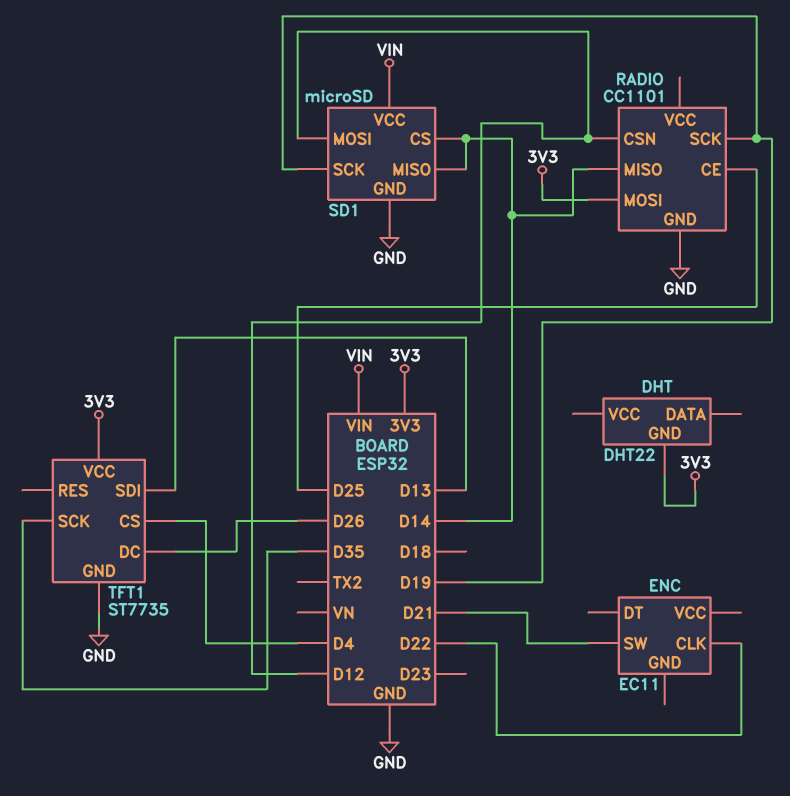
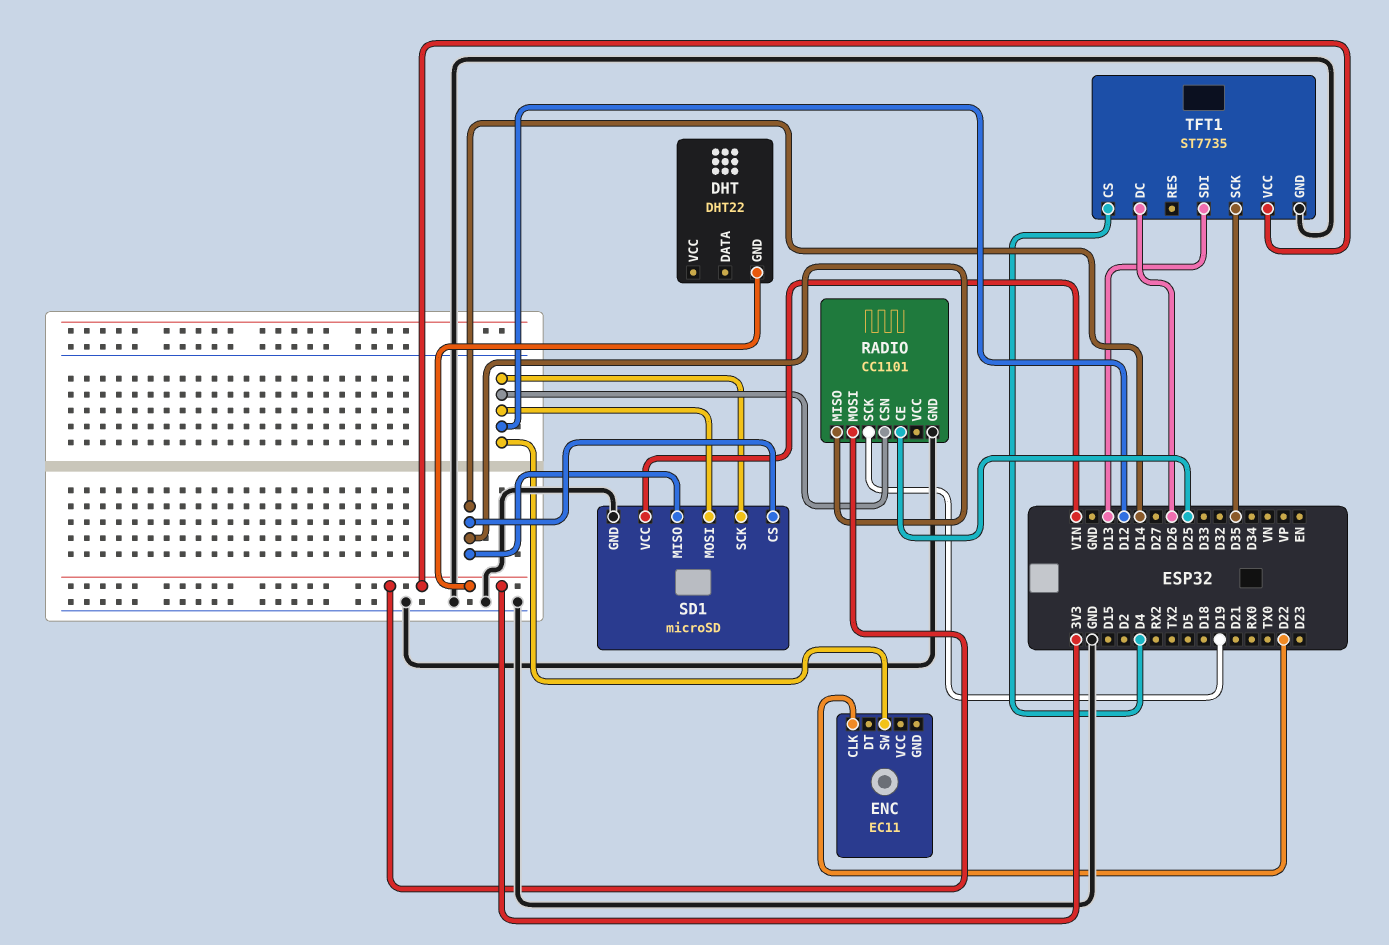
ENC pin SW: D21 -> D12
SD1 pin SCK: D19 -> D12

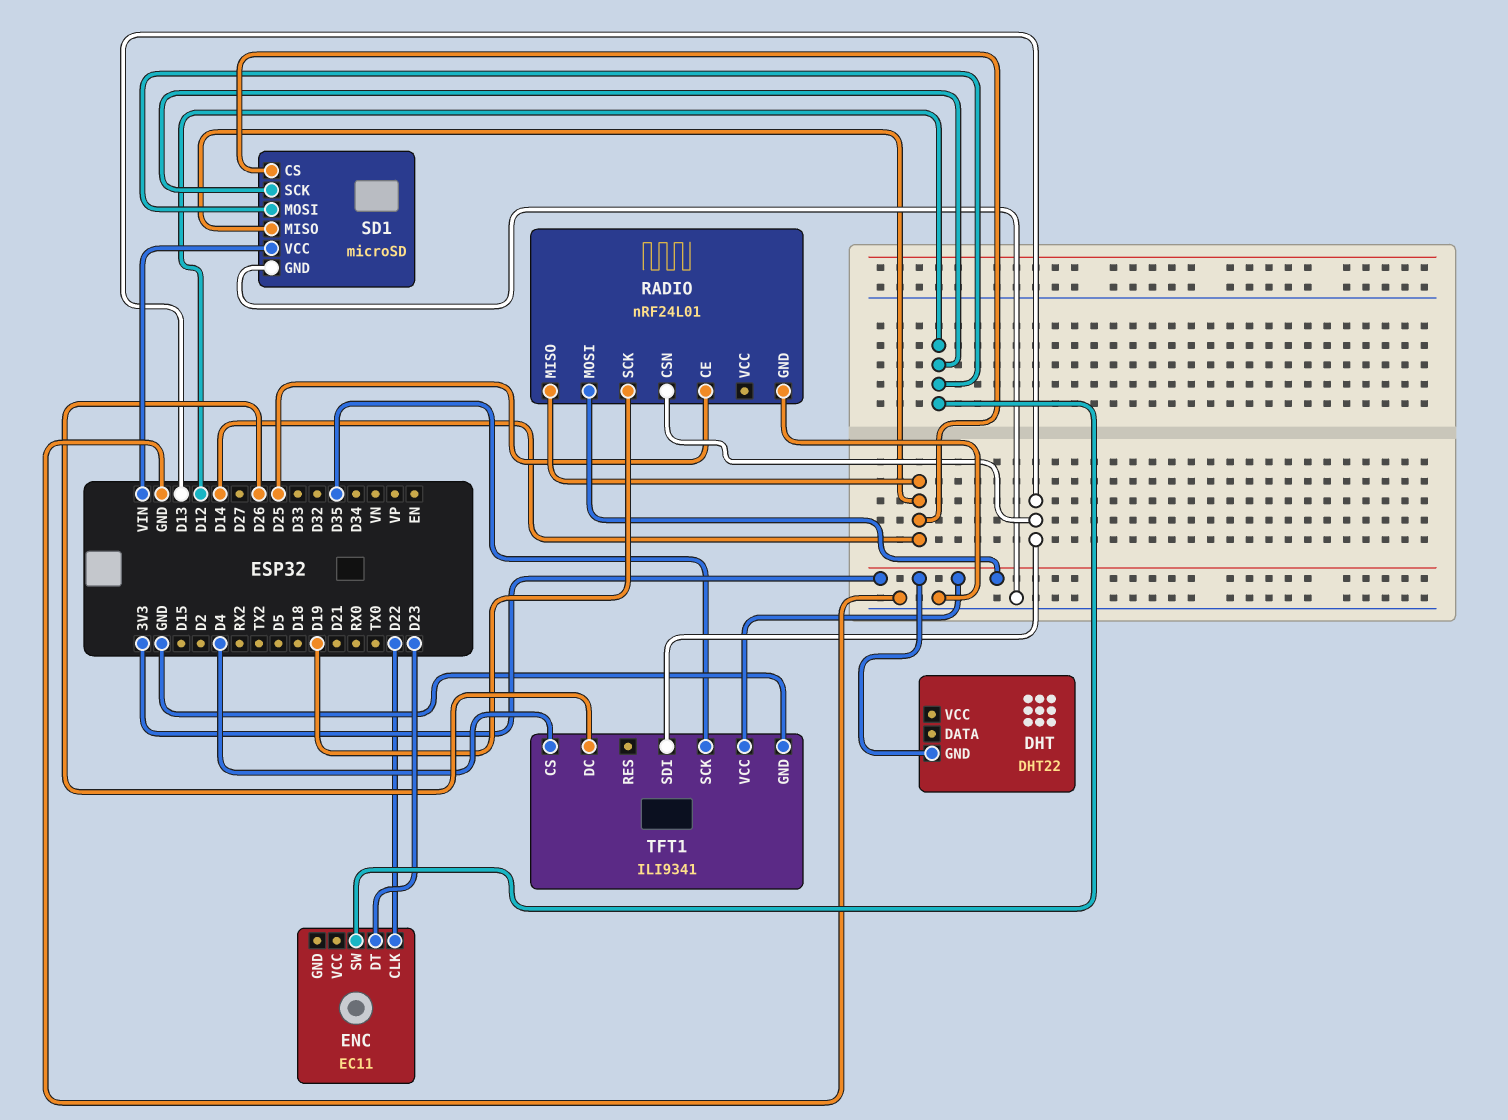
ENC pin DT: none -> D23
RADIO: CC1101 -> nRF24L01
RADIO pin CSN: D12 -> D13
TFT1: ST7735 -> ILI9341

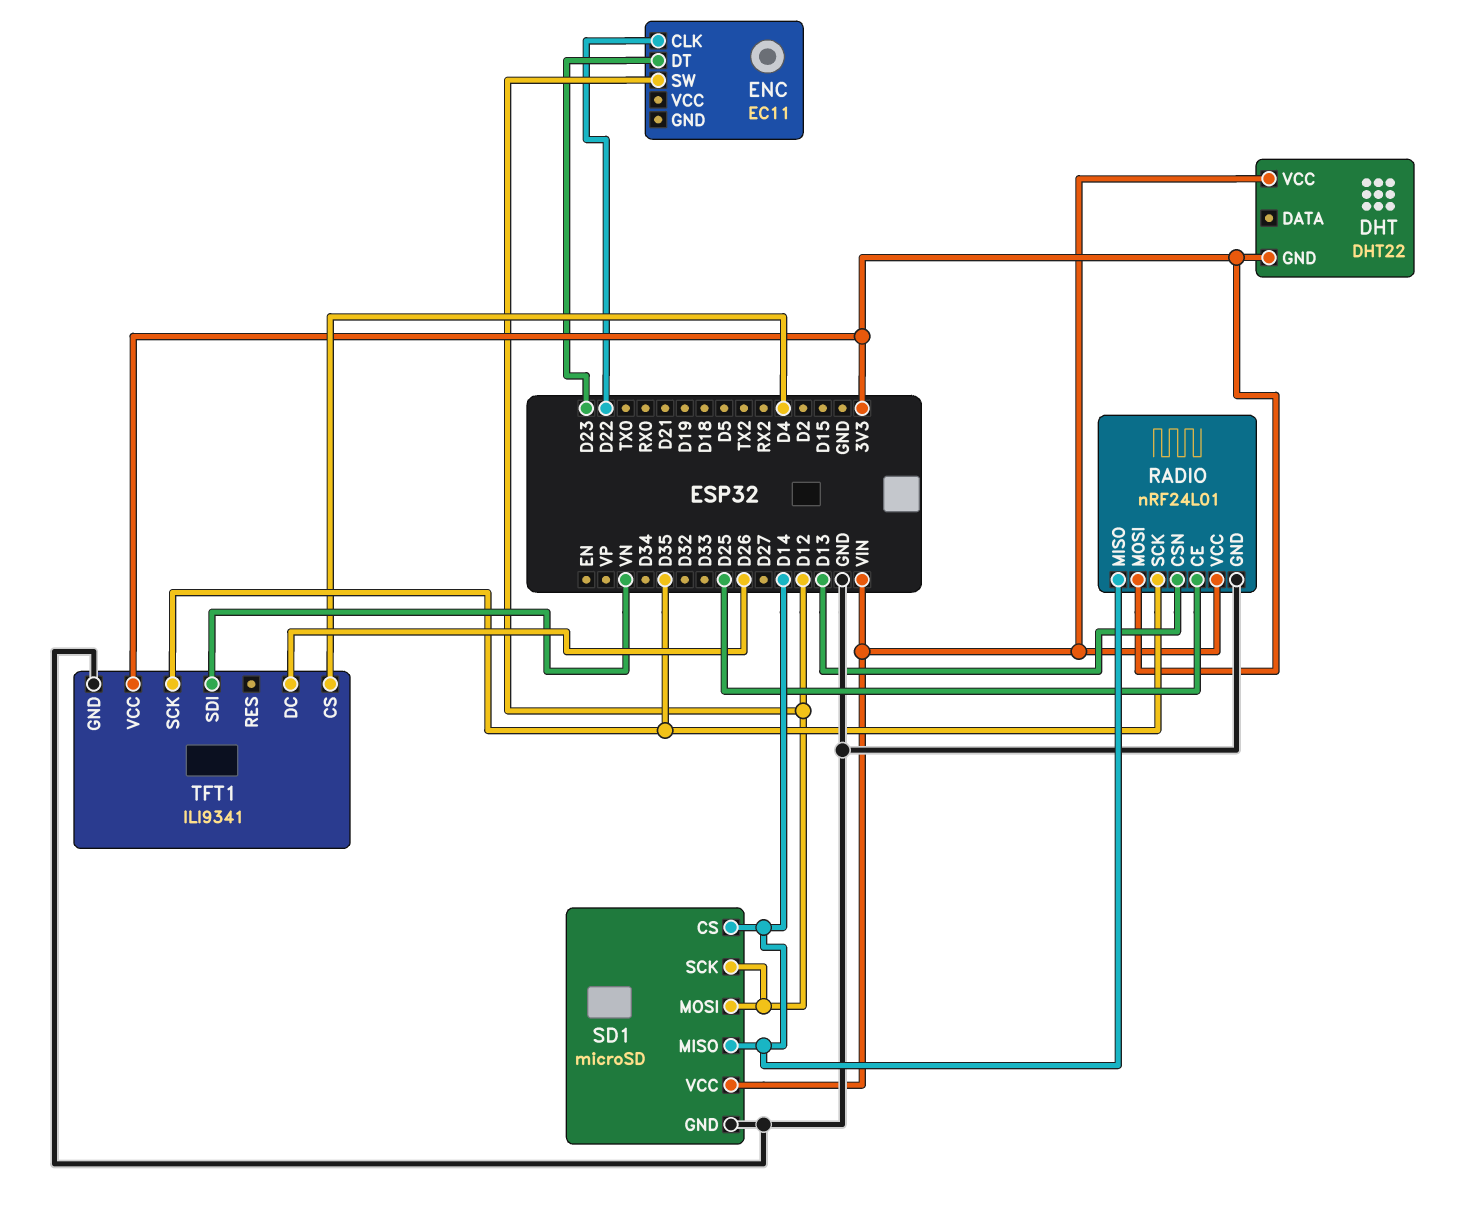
DHT pin VCC: none -> VIN
RADIO pin SCK: D19 -> D35
RADIO pin VCC: none -> VIN
TFT1 pin SDI: D13 -> VN

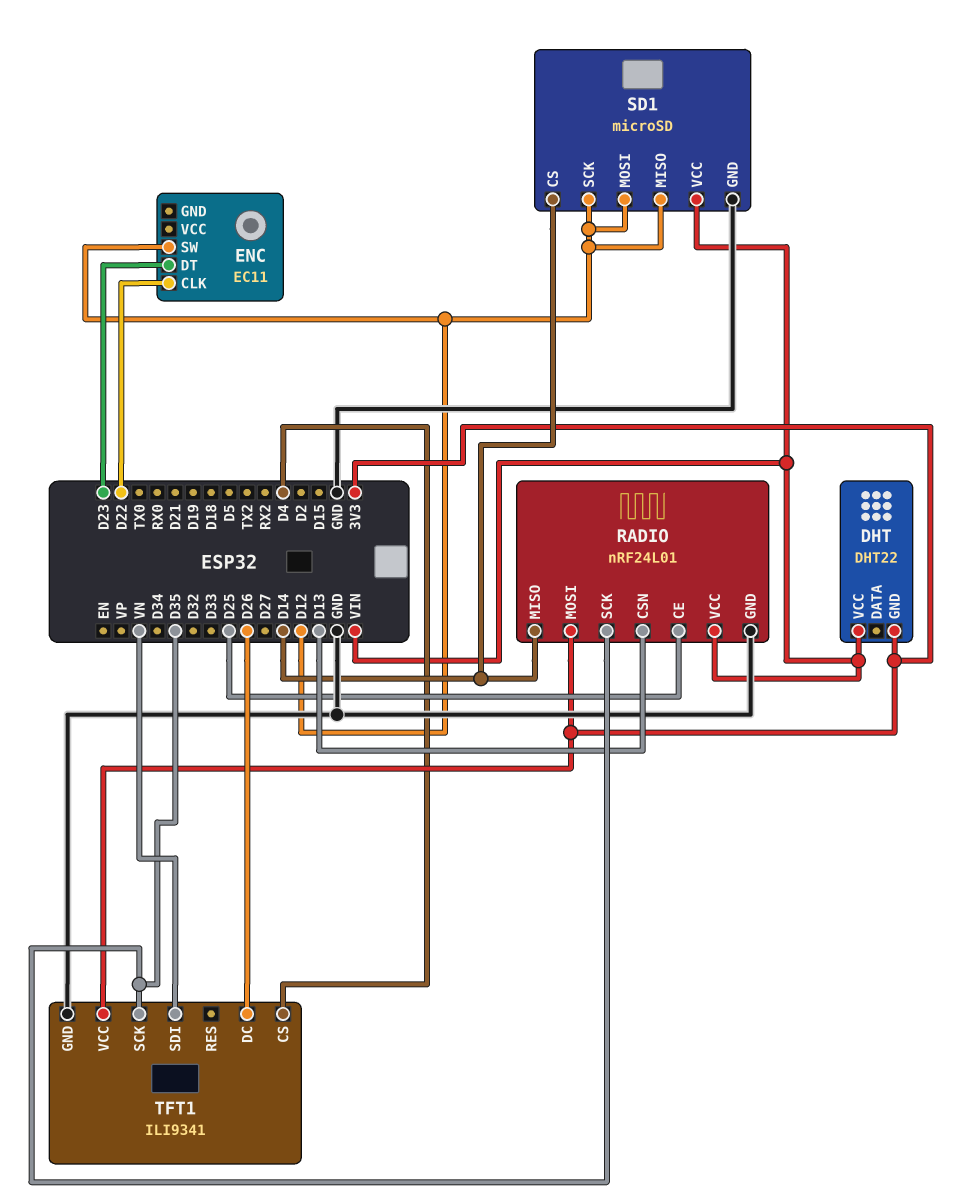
SD1 pin MISO: D14 -> D12

